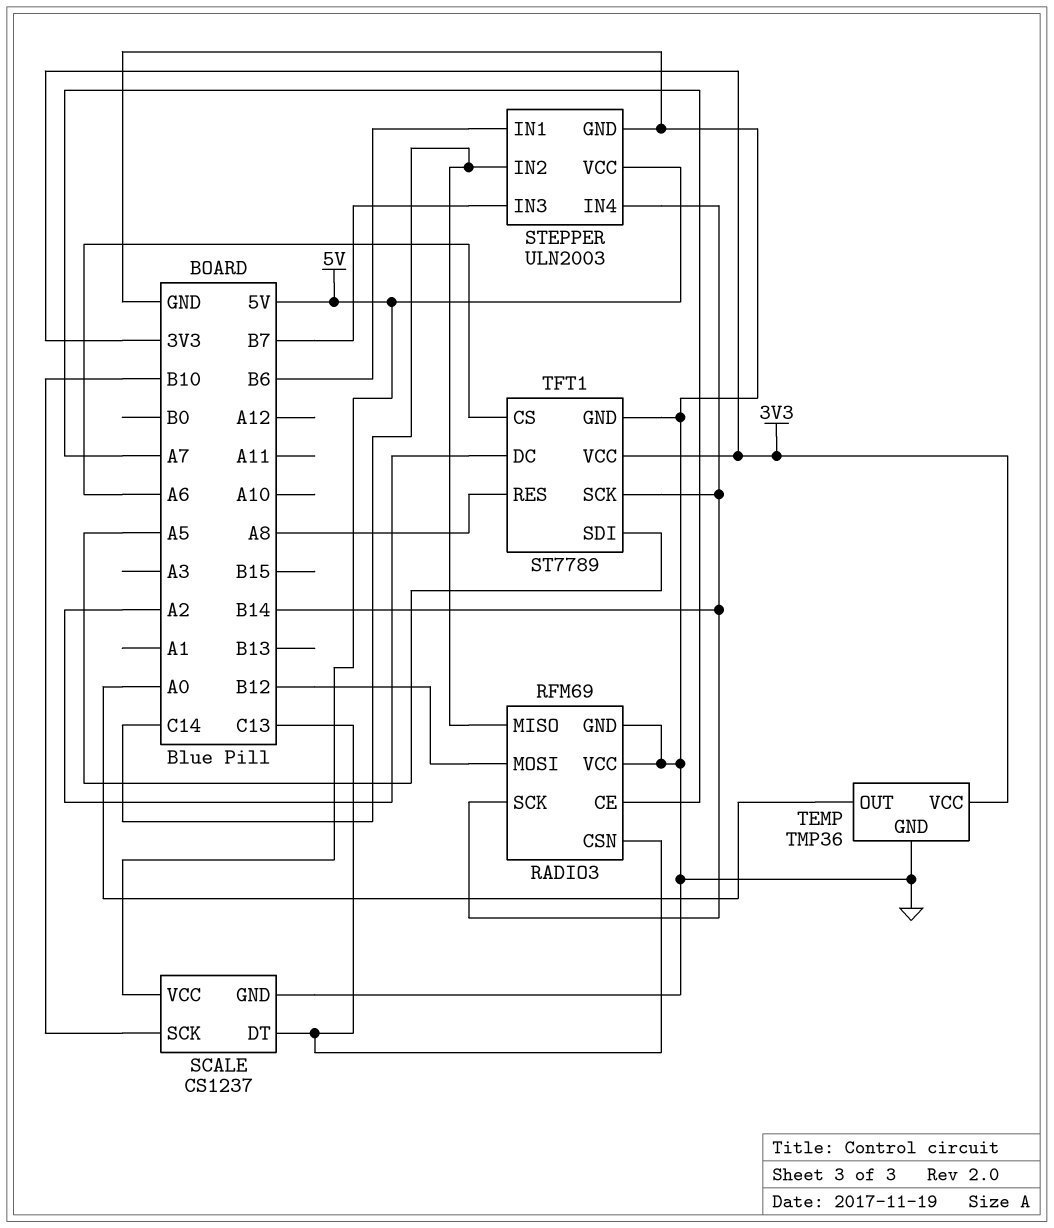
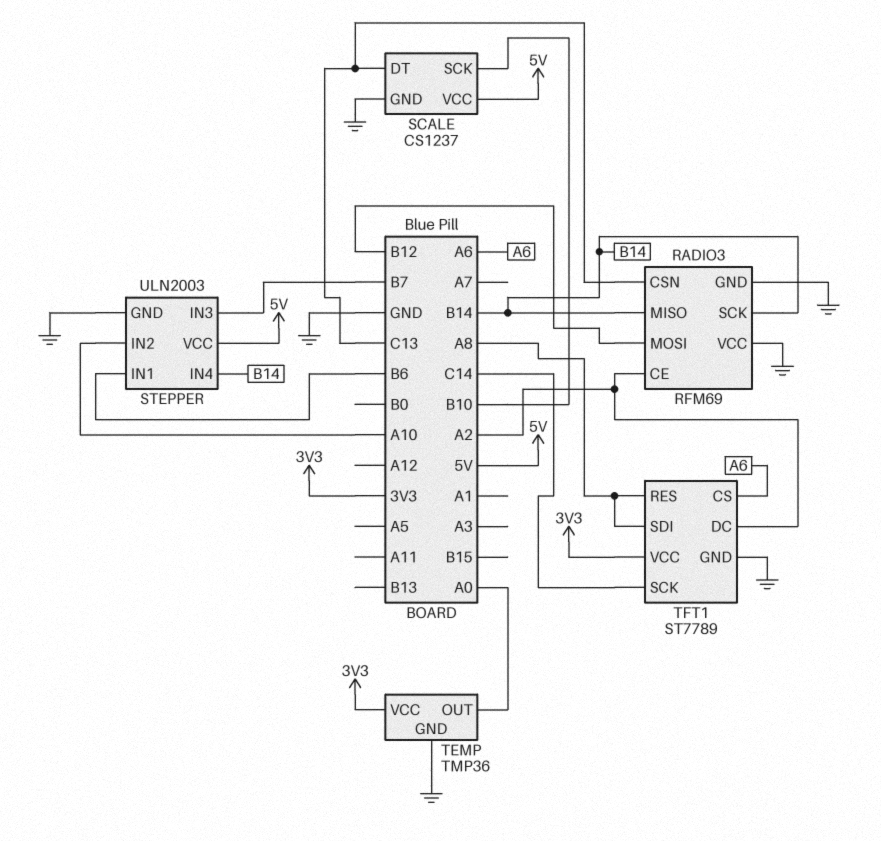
RADIO3 pin CE: A7 -> A2
RADIO3 pin MISO: C14 -> B14
STEPPER pin IN2: C14 -> A10
TFT1 pin SCK: B14 -> C14
TFT1 pin SDI: A5 -> A8

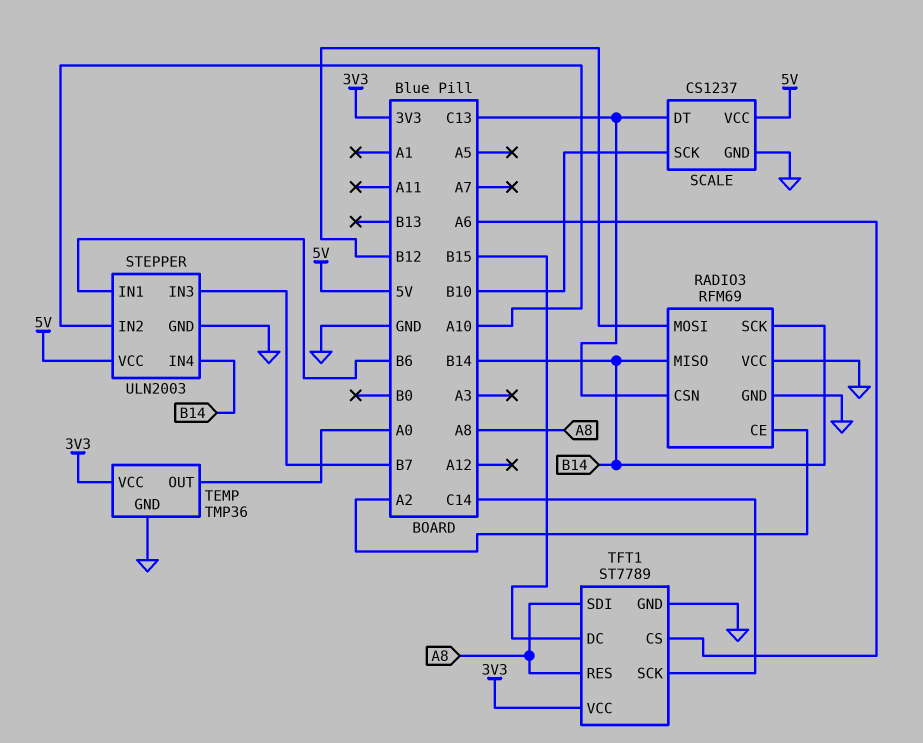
TFT1 pin DC: A2 -> B15

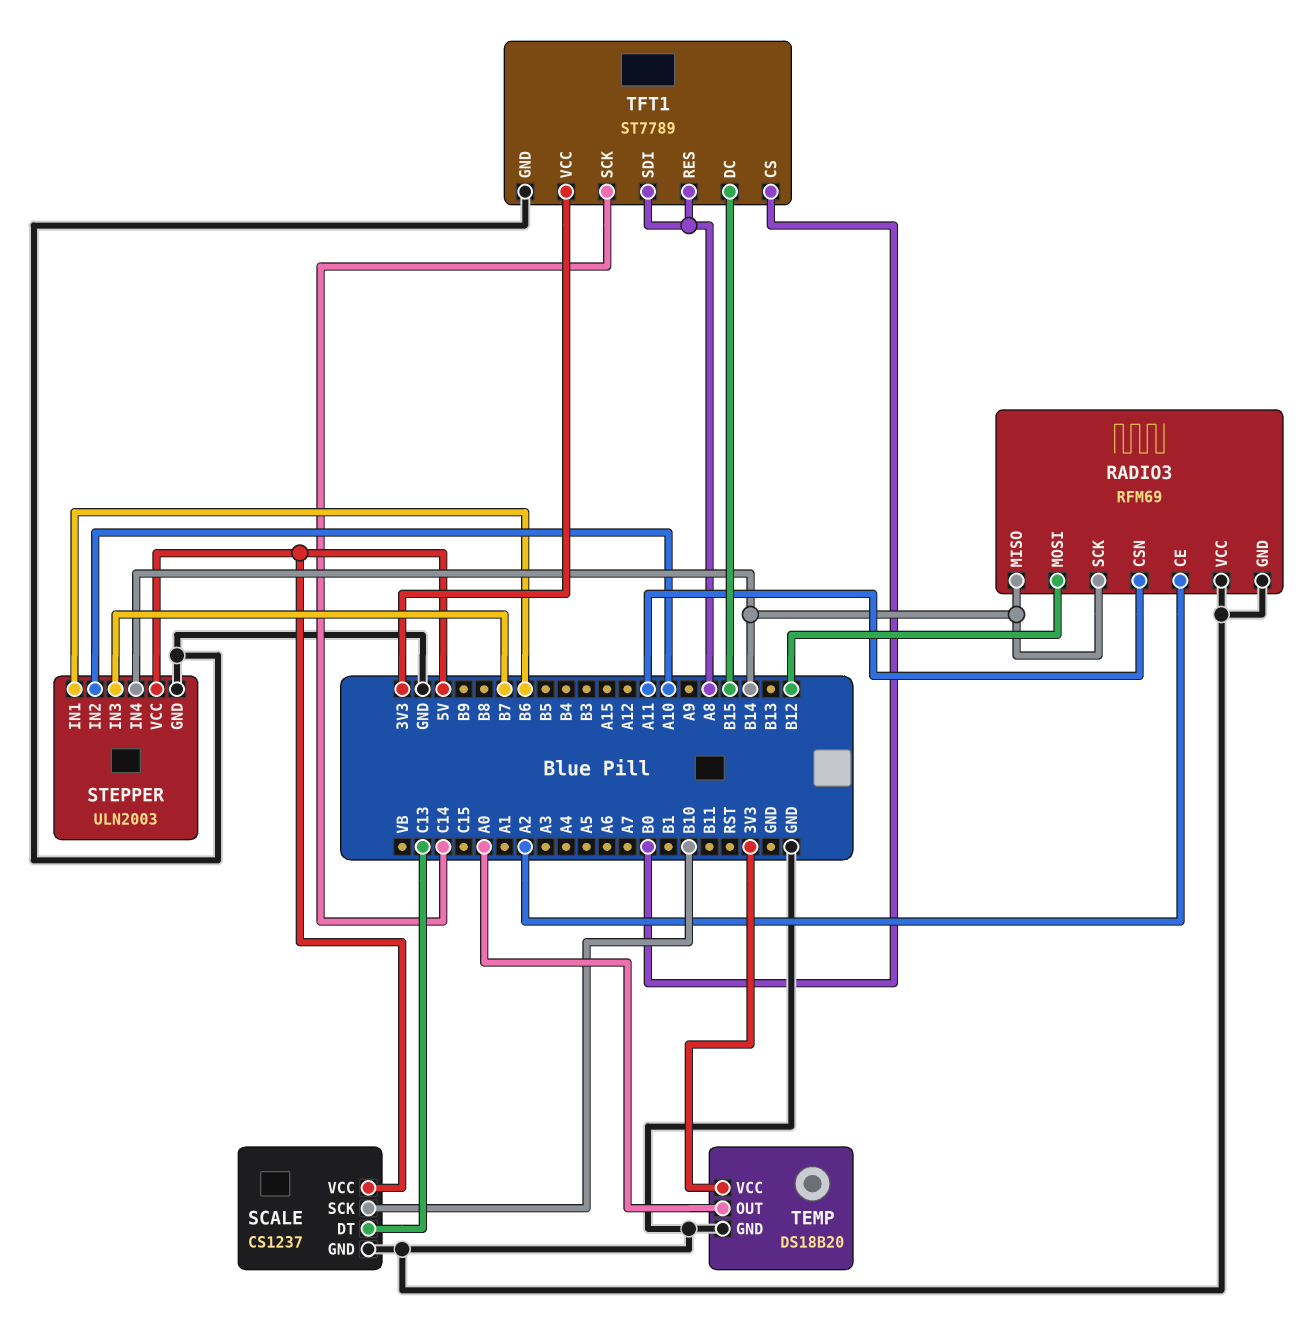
RADIO3 pin CSN: C13 -> A11
TEMP: TMP36 -> DS18B20
TFT1 pin CS: A6 -> B0

